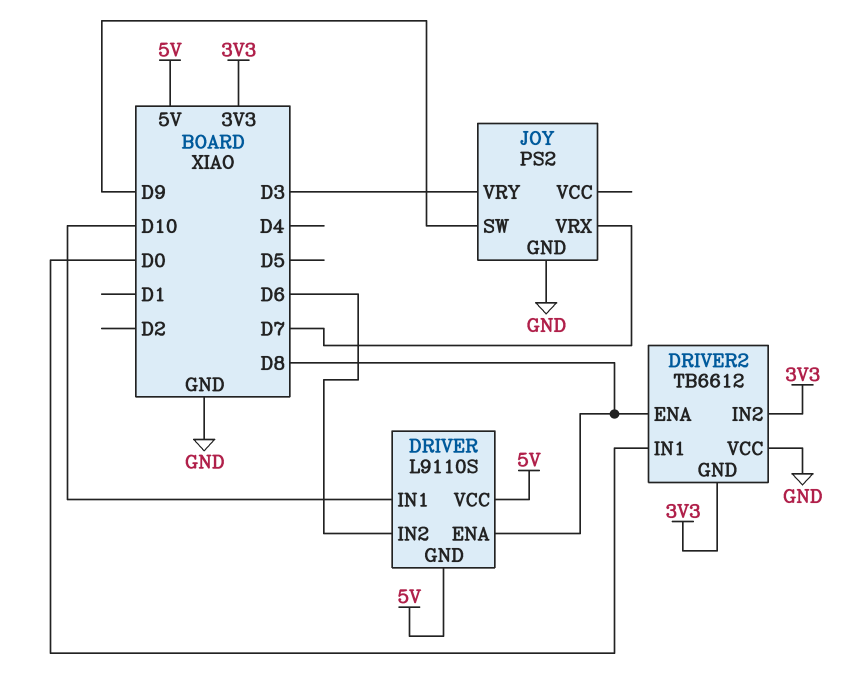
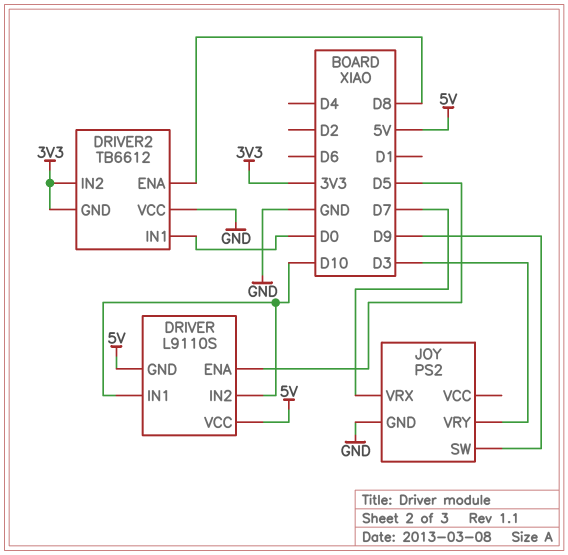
DRIVER pin ENA: D8 -> D5
DRIVER pin IN2: D6 -> D10

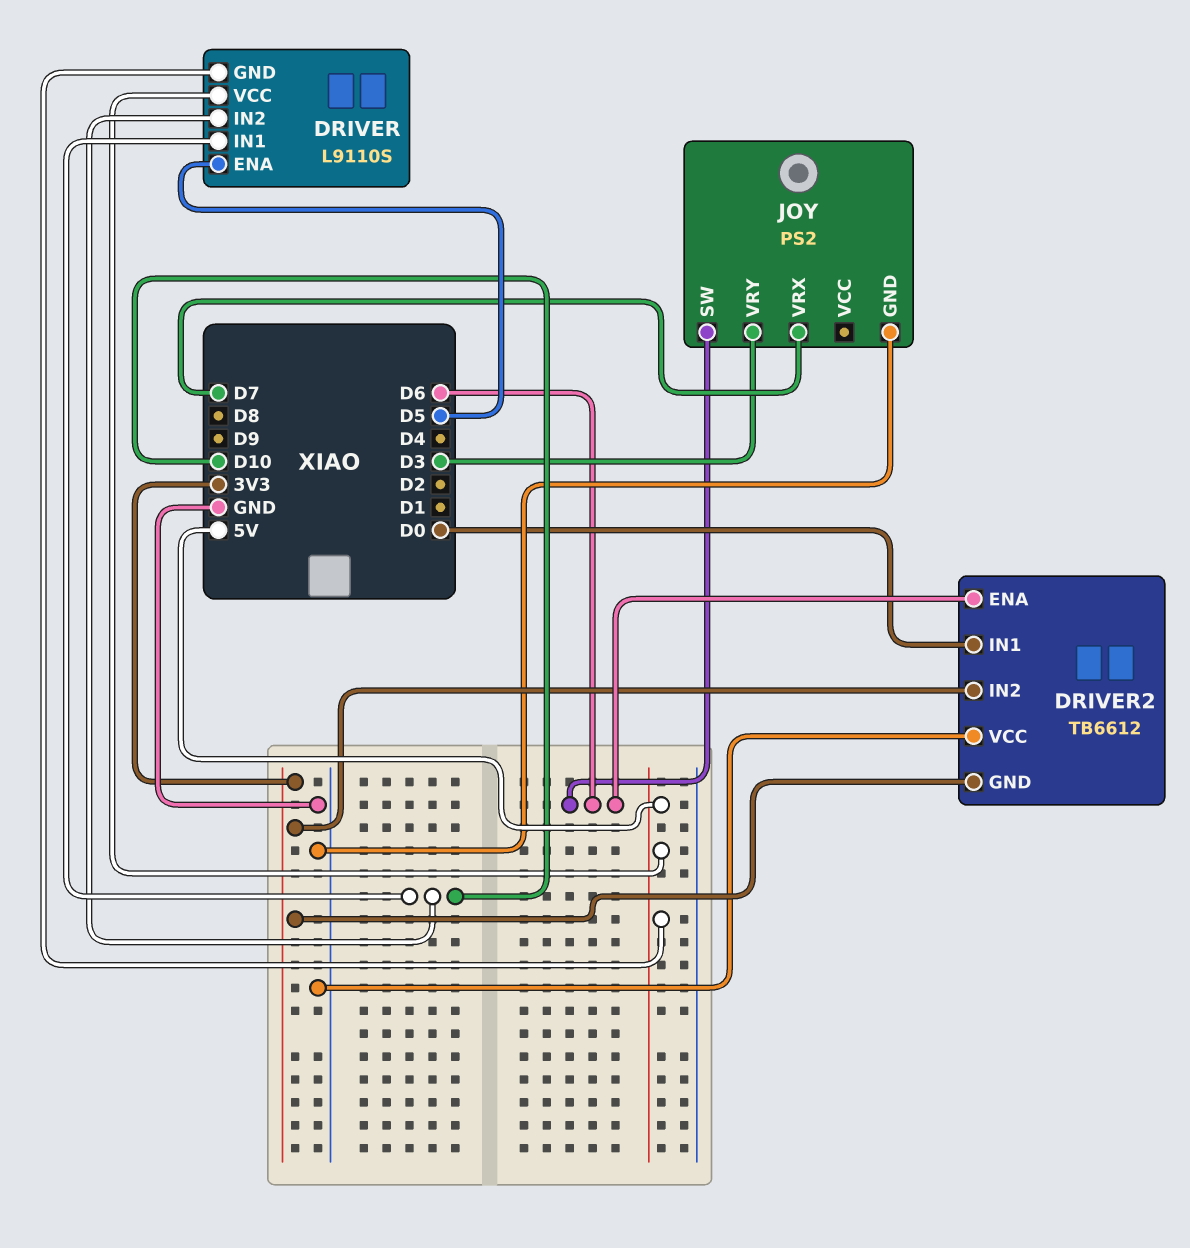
DRIVER2 pin ENA: D8 -> D6
JOY pin SW: D9 -> D6

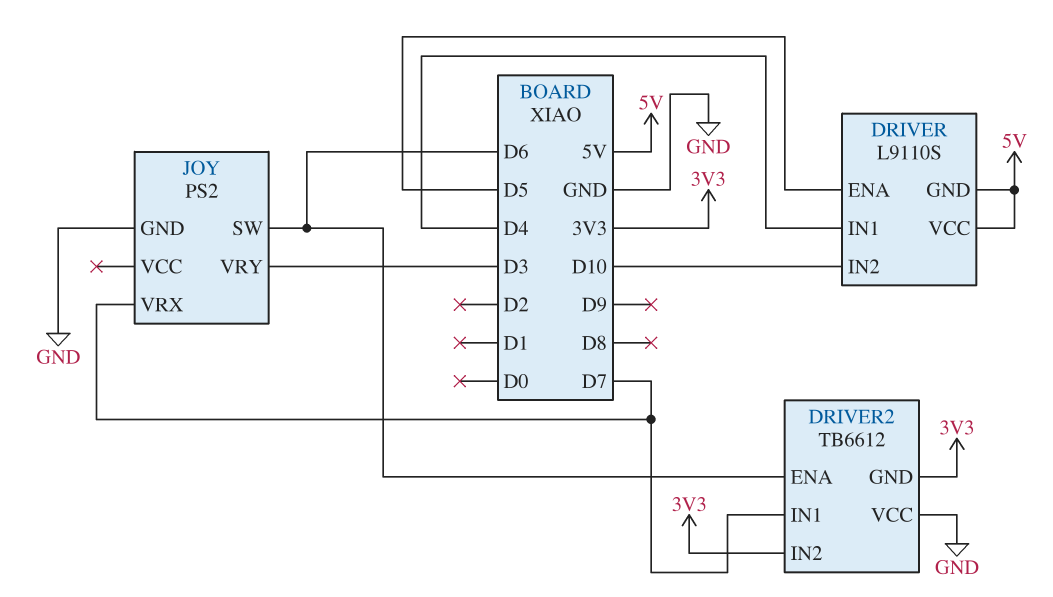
DRIVER pin IN1: D10 -> D4
DRIVER2 pin IN1: D0 -> D7

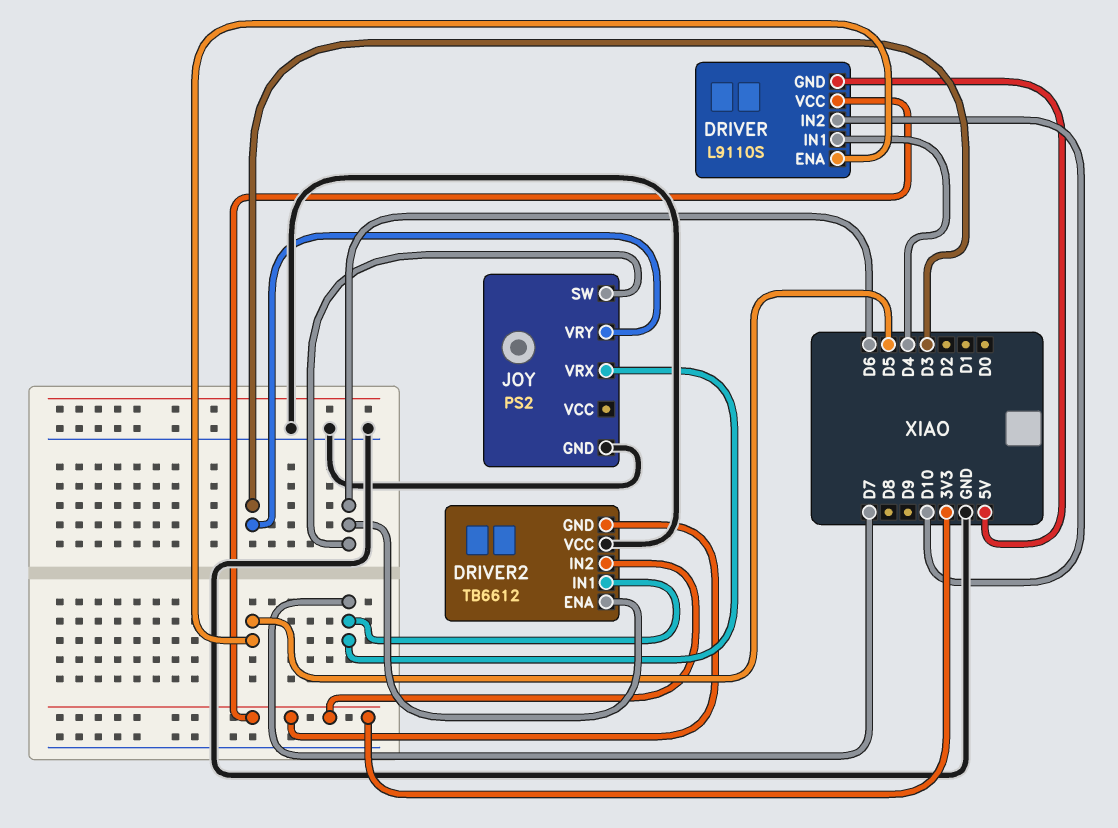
DRIVER pin VCC: 5V -> 3V3

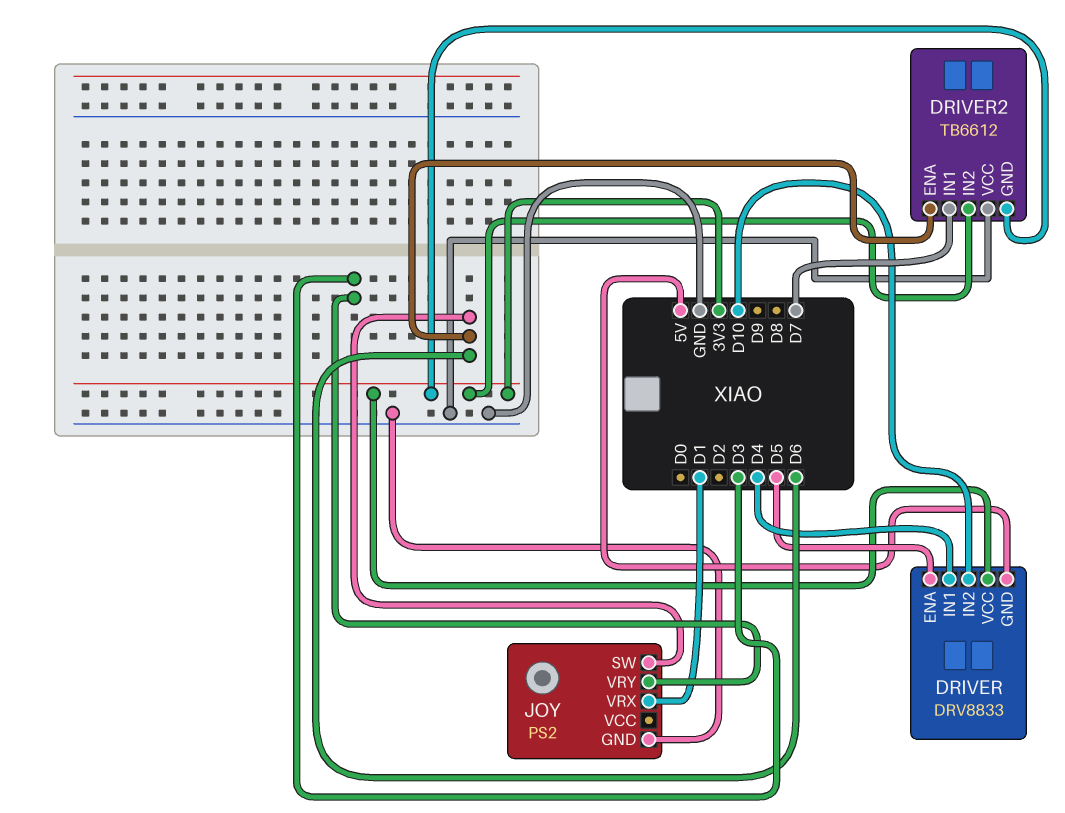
DRIVER: L9110S -> DRV8833
JOY pin VRX: D7 -> D1

